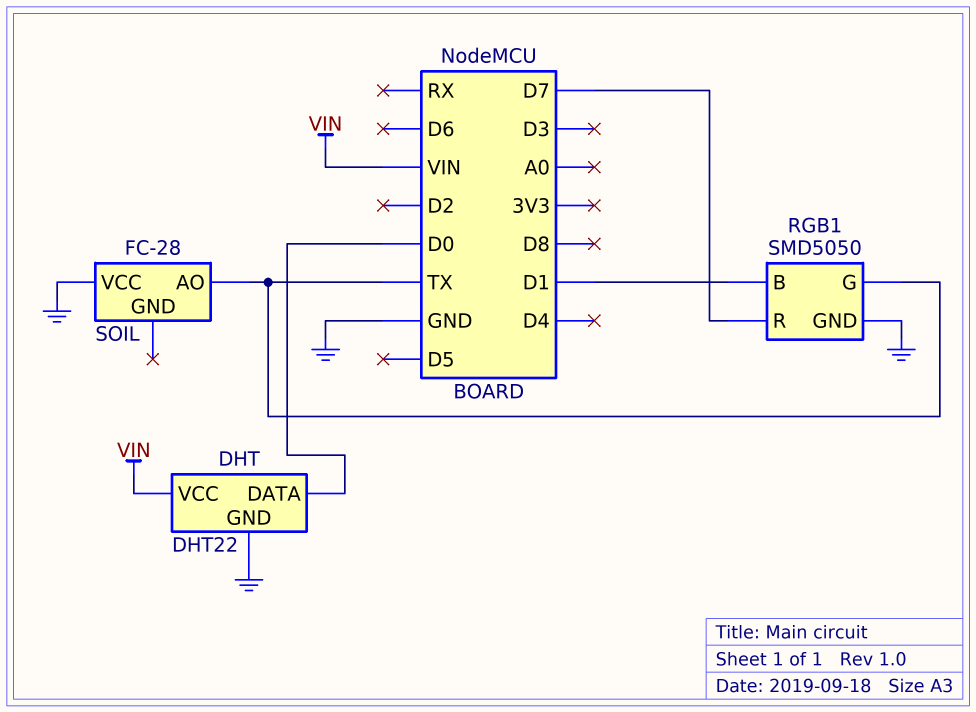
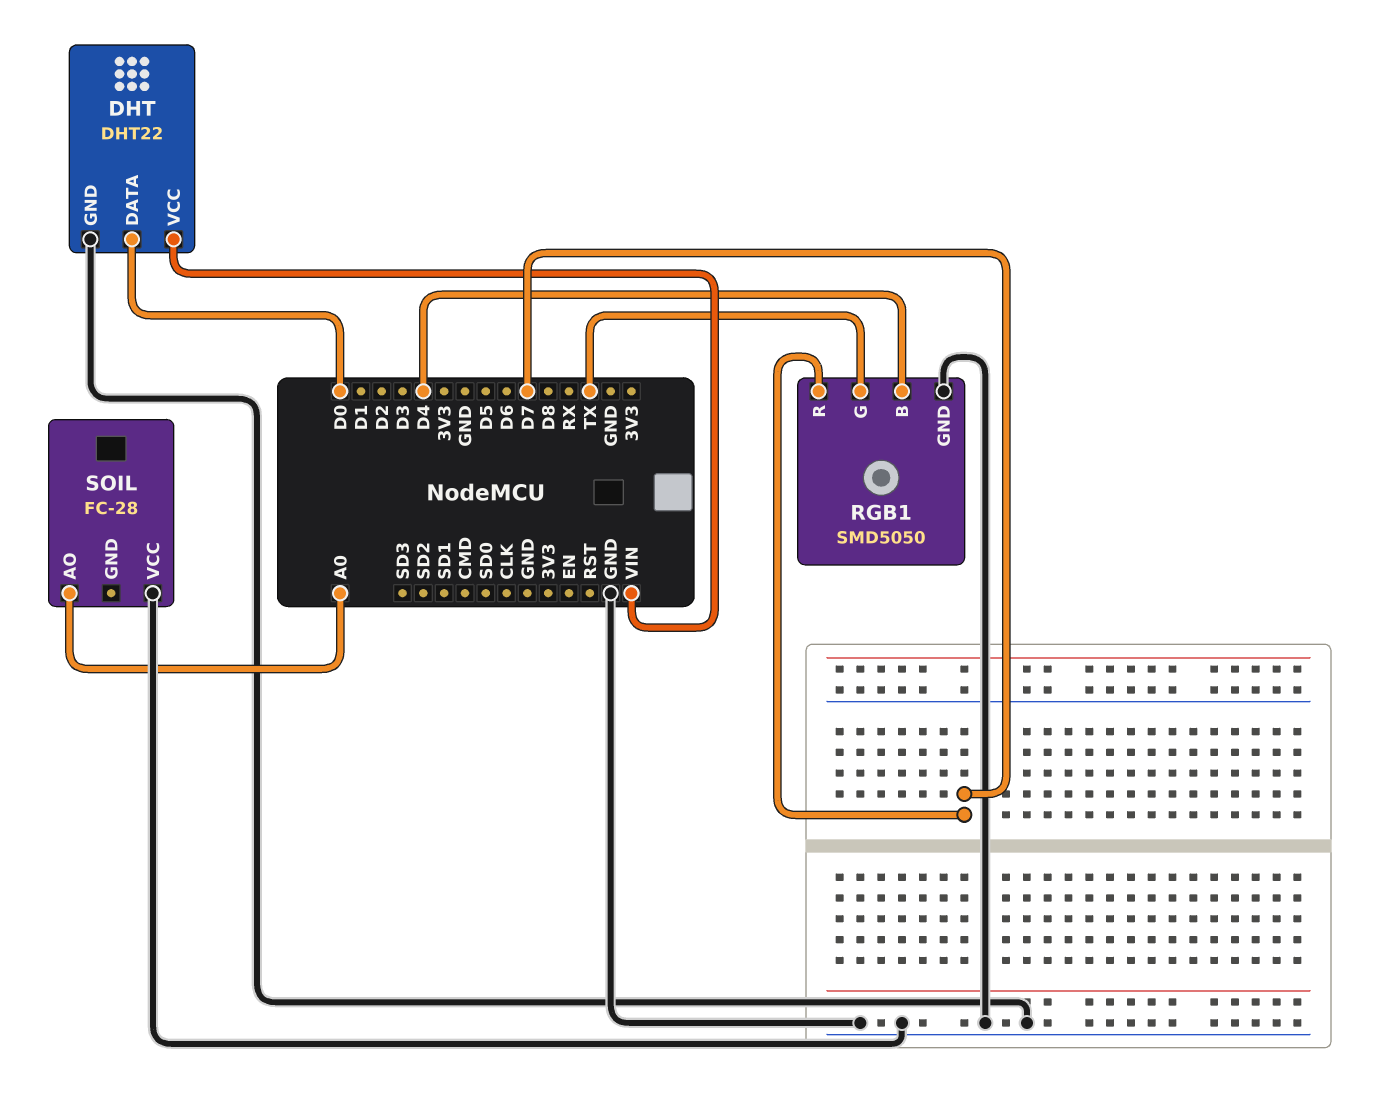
RGB1 pin B: D1 -> D4
SOIL pin AO: TX -> A0

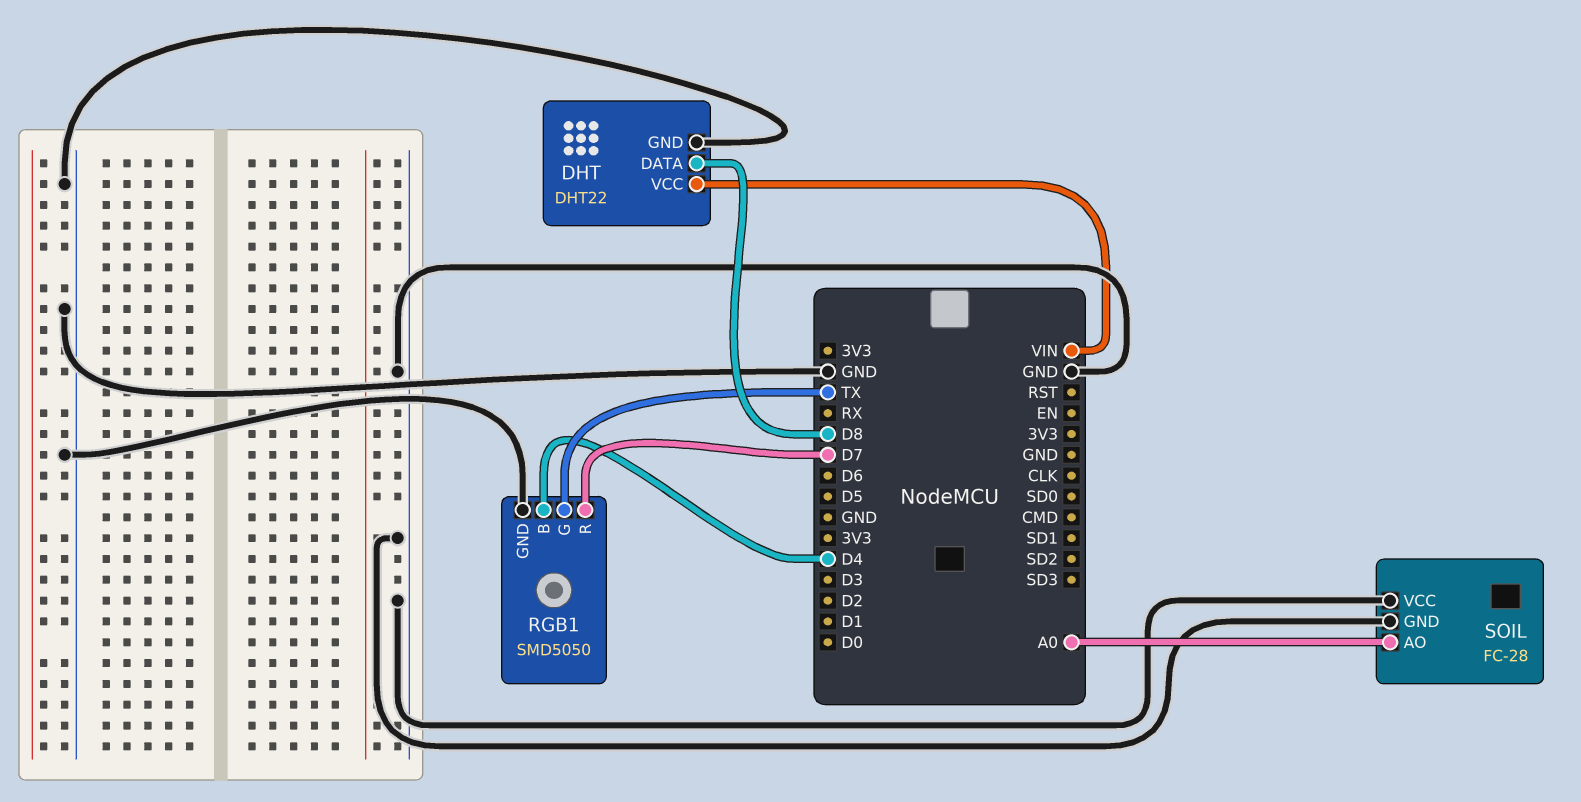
DHT pin DATA: D0 -> D8
SOIL pin GND: none -> GND

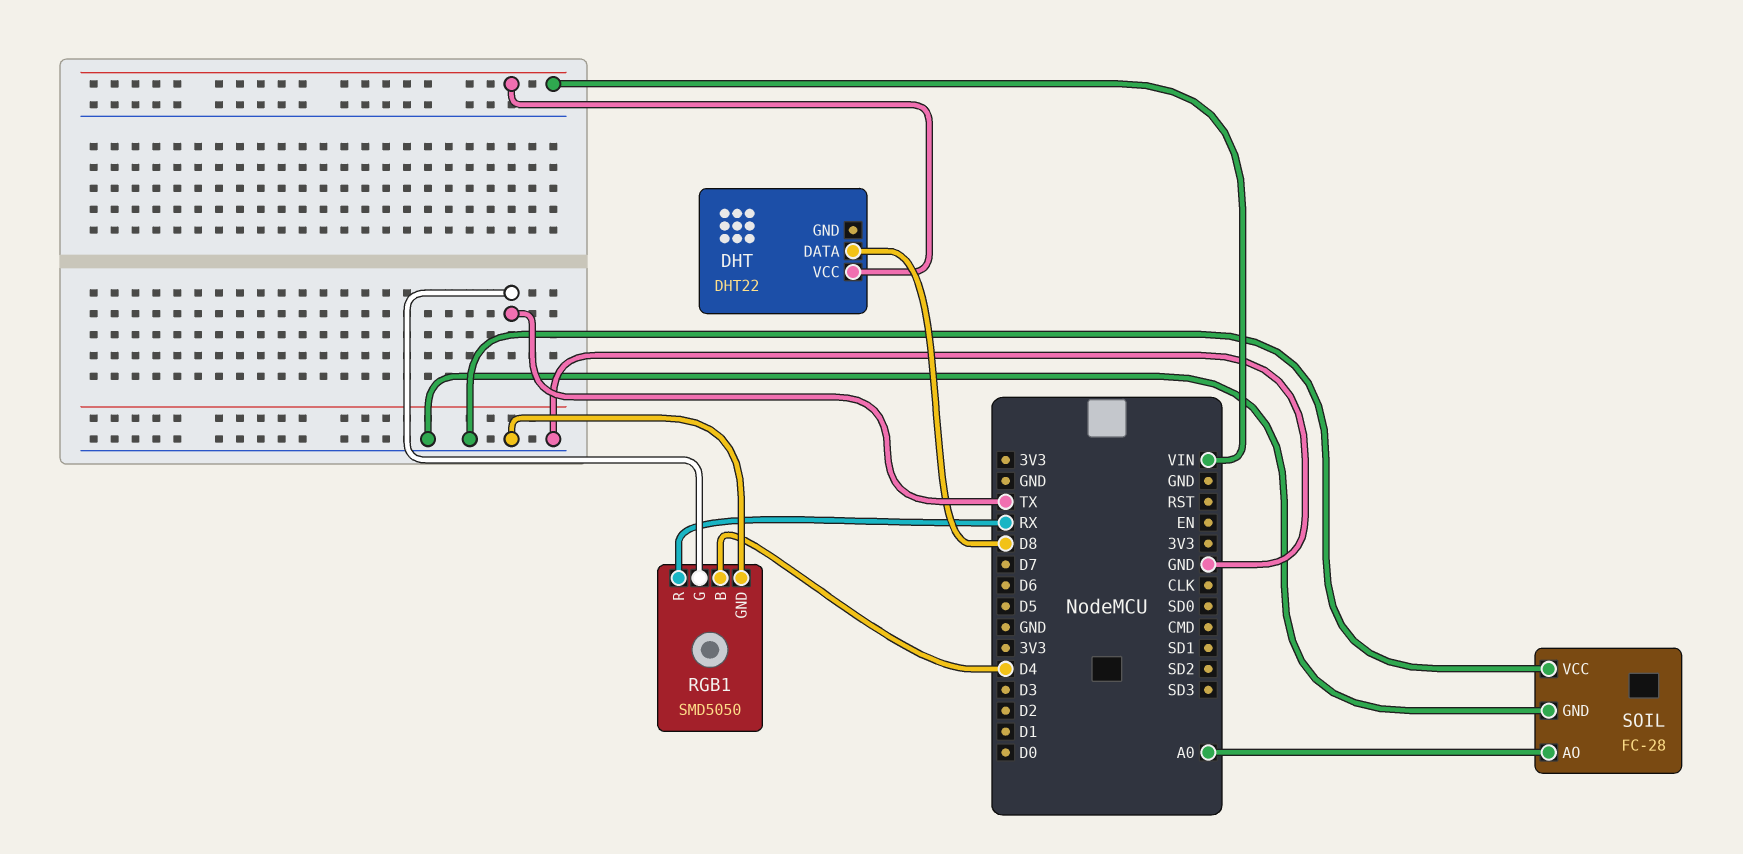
DHT pin GND: GND -> none
RGB1 pin R: D7 -> RX

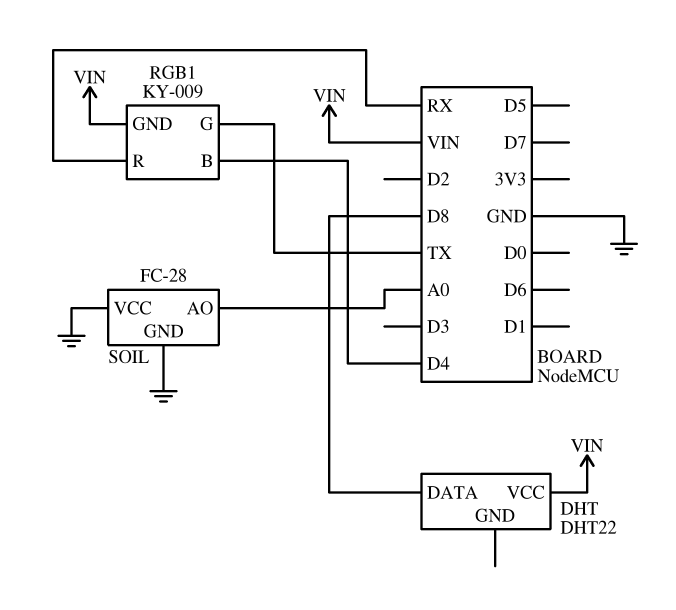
RGB1: SMD5050 -> KY-009
RGB1 pin GND: GND -> VIN

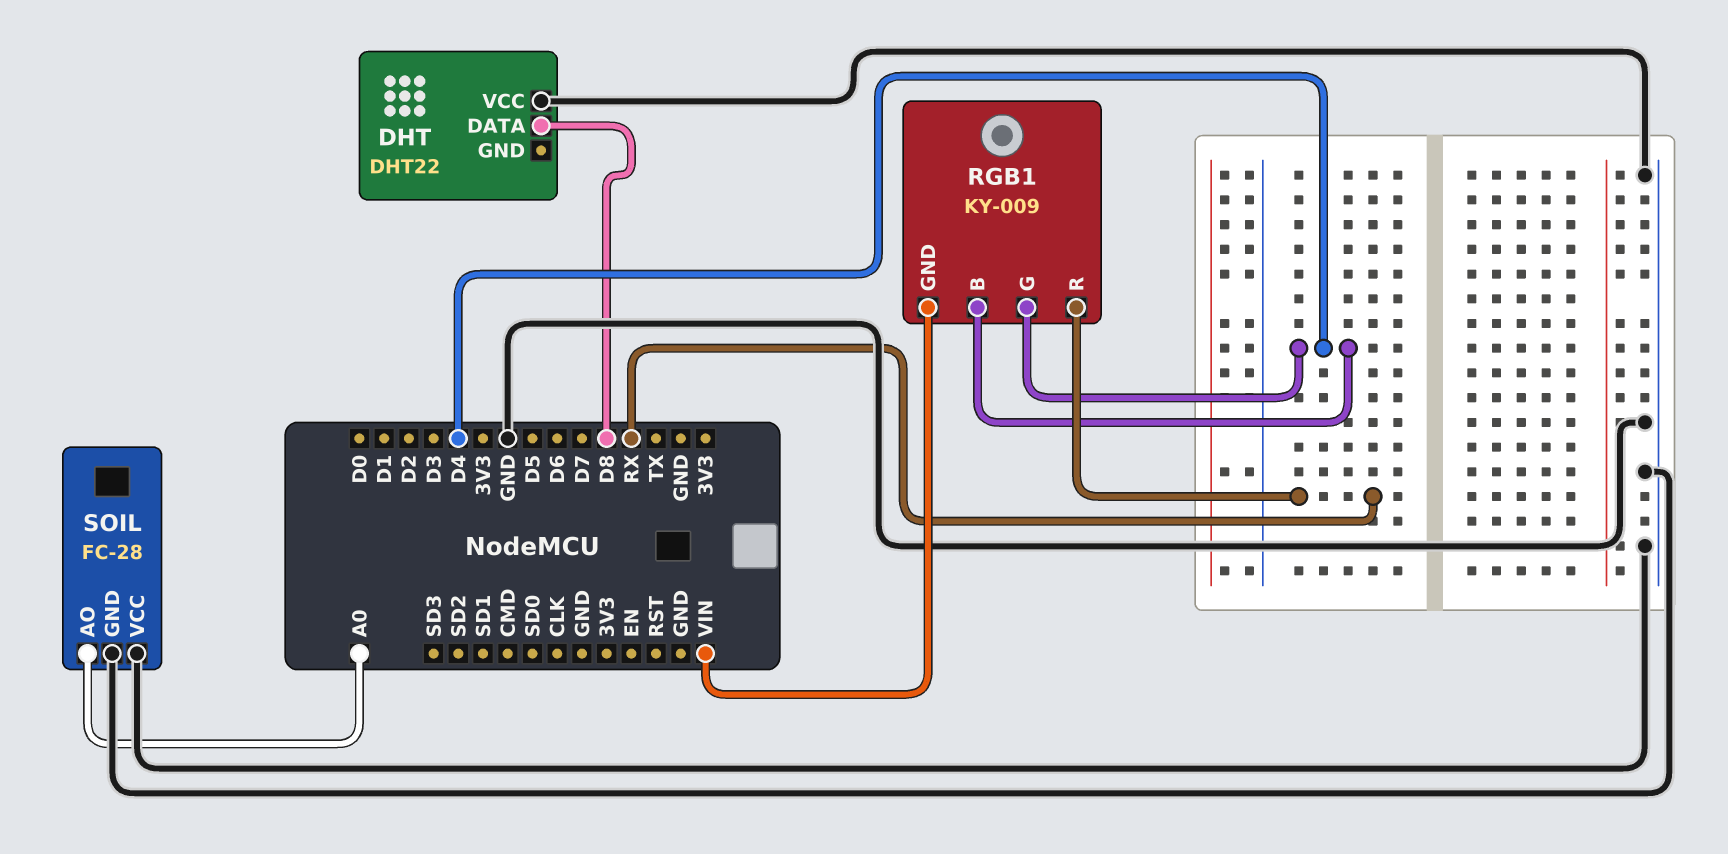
DHT pin VCC: VIN -> GND
RGB1 pin G: TX -> D4

